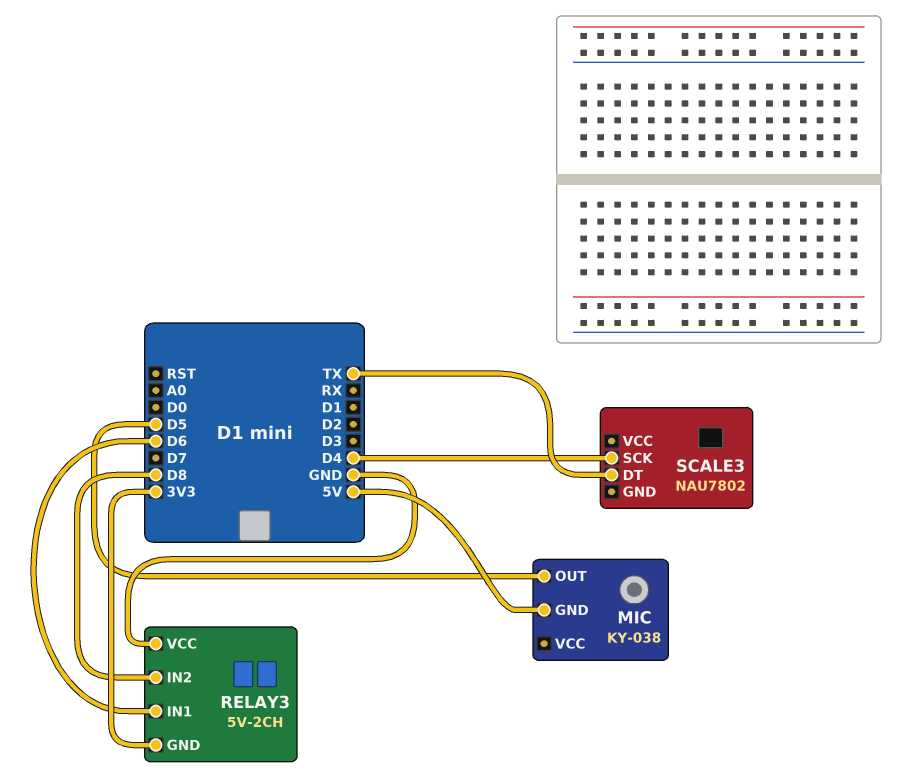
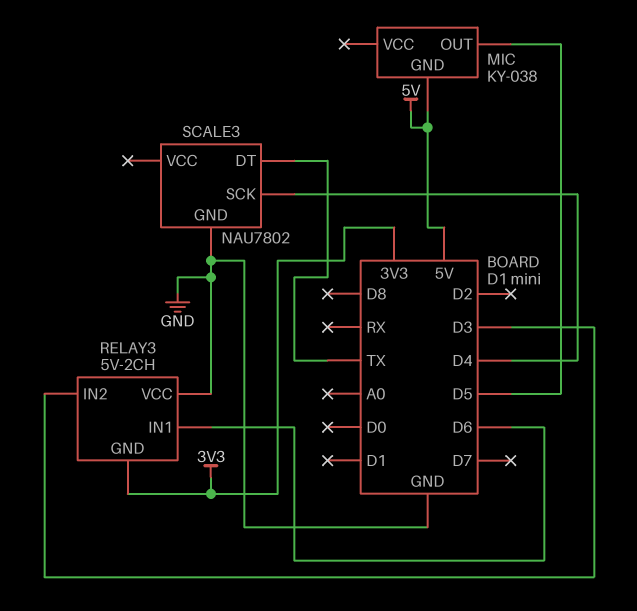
RELAY3 pin IN2: D8 -> D3
SCALE3 pin GND: none -> GND

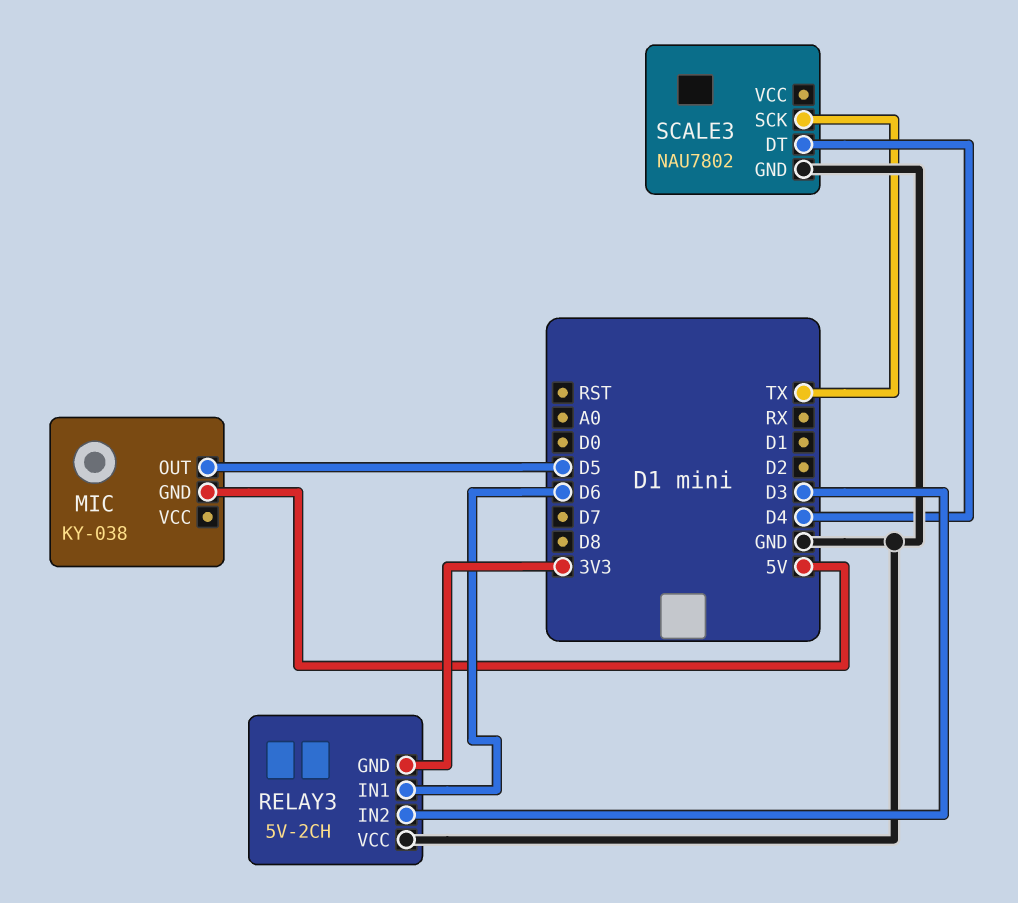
SCALE3 pin DT: TX -> D4
SCALE3 pin SCK: D4 -> TX

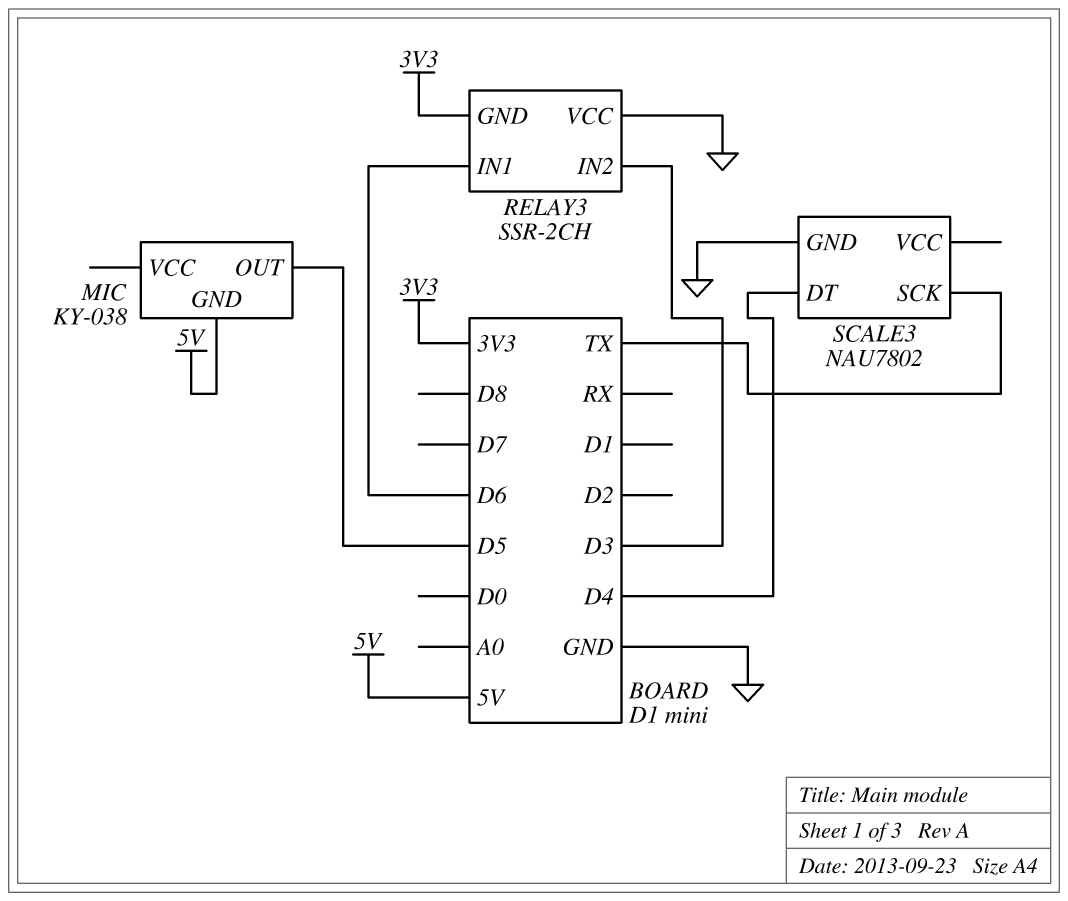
RELAY3: 5V-2CH -> SSR-2CH

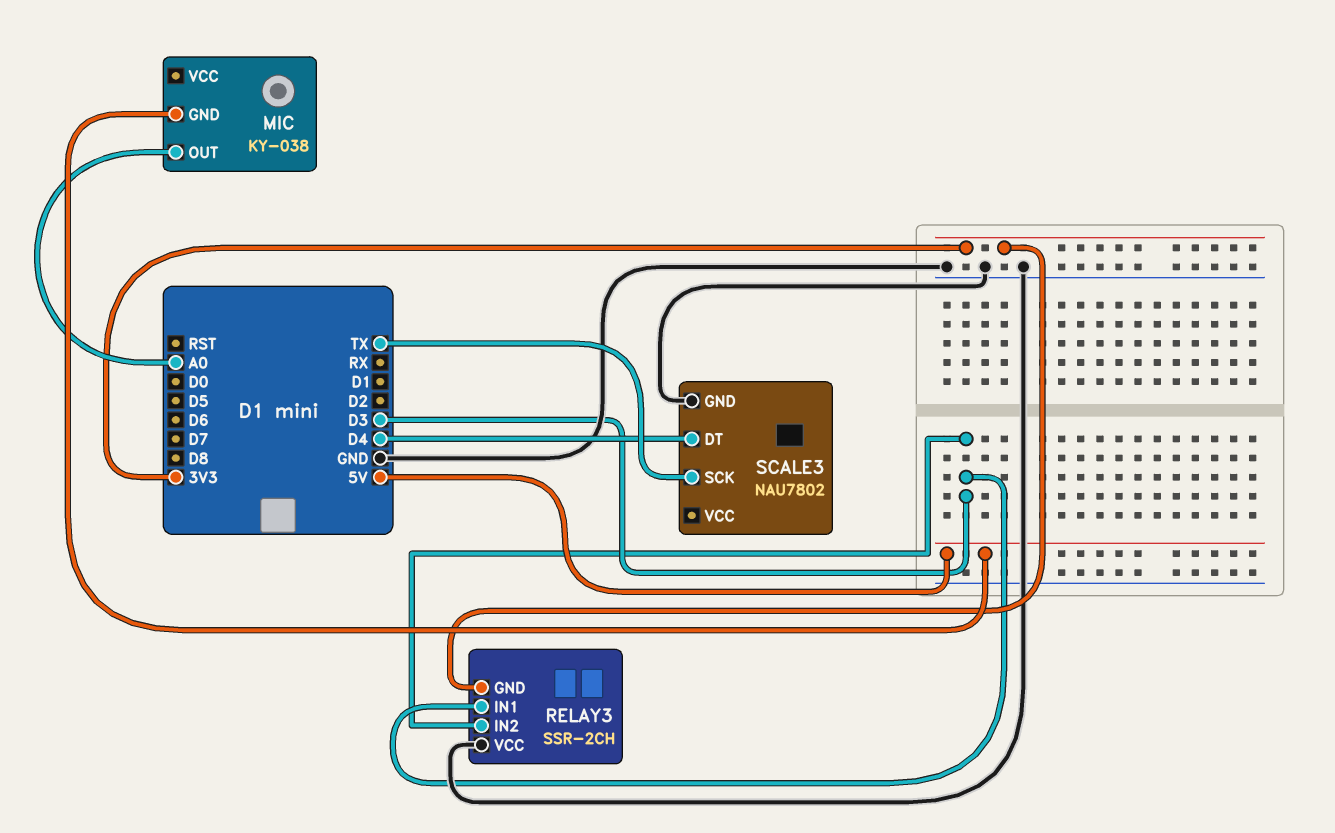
MIC pin OUT: D5 -> A0
RELAY3 pin IN1: D6 -> D3

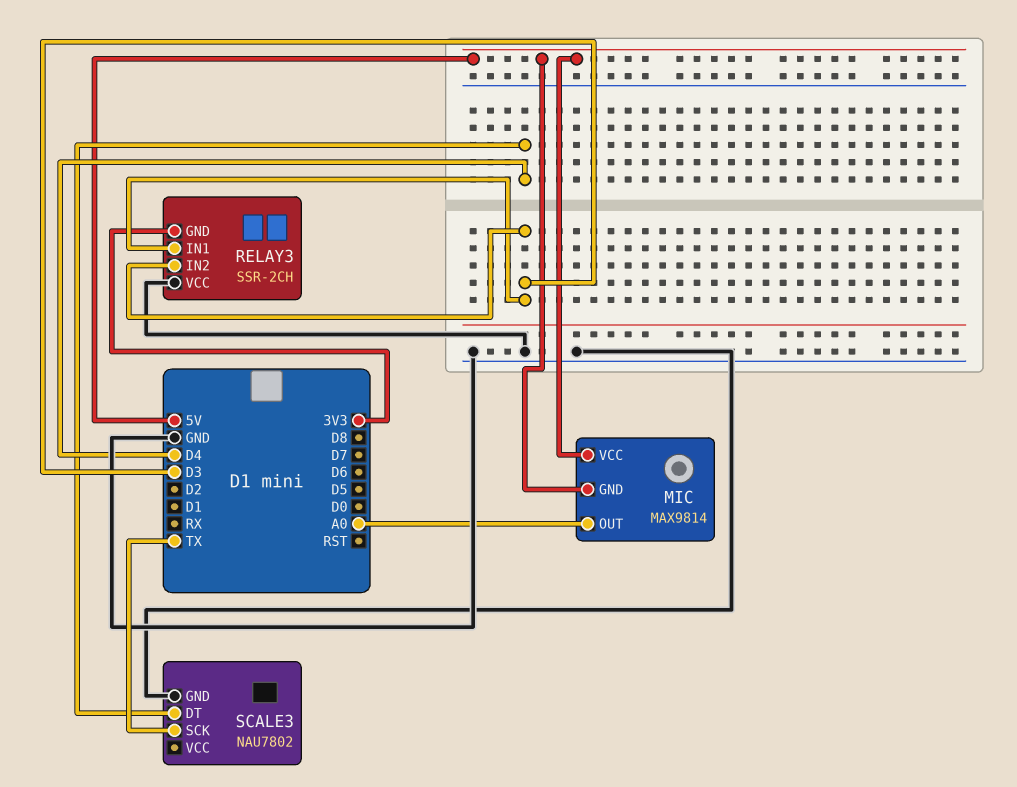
MIC: KY-038 -> MAX9814
MIC pin VCC: none -> 5V

